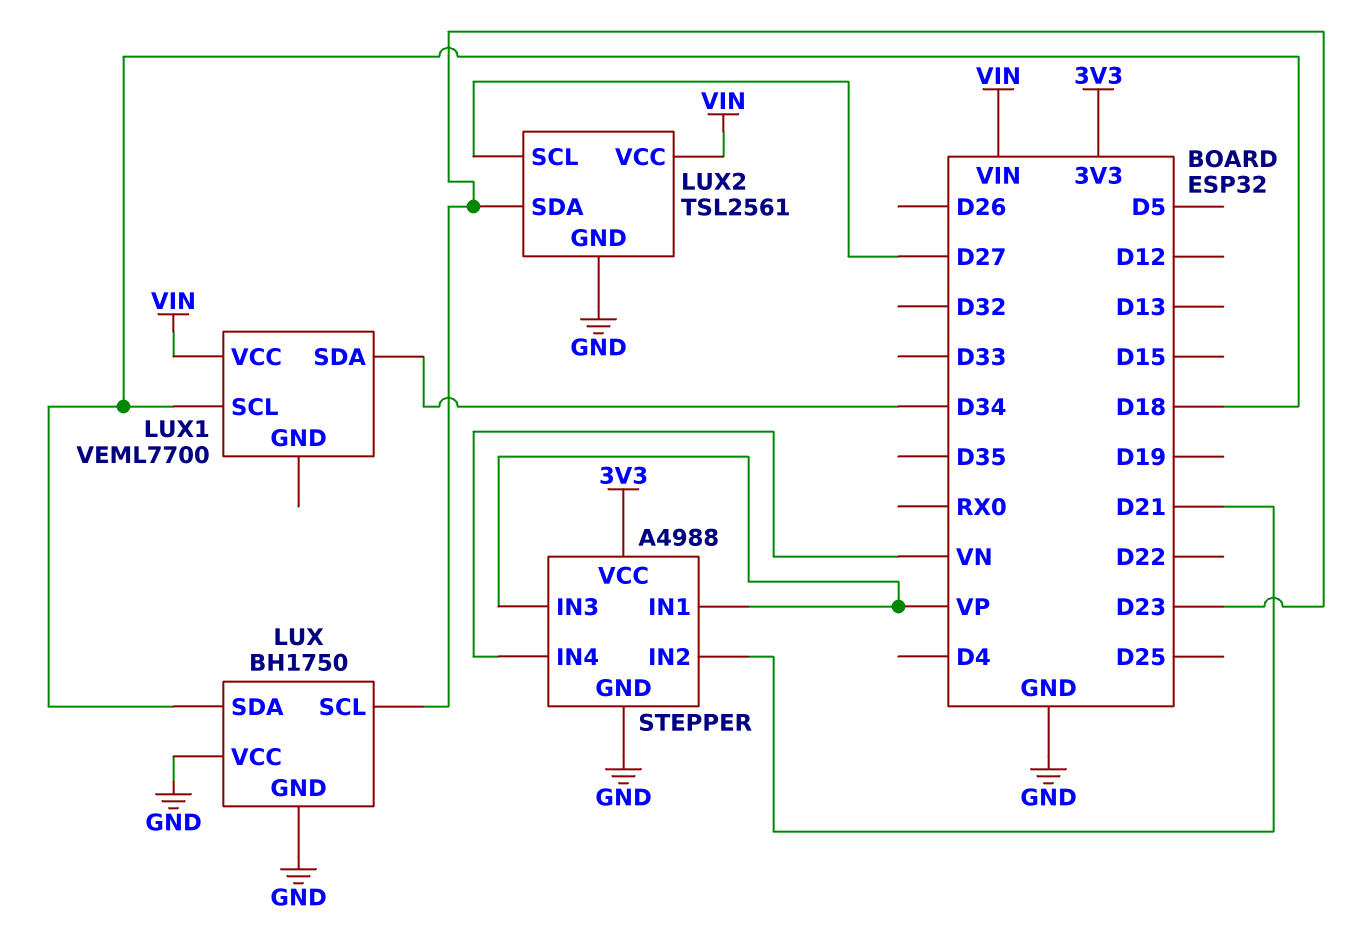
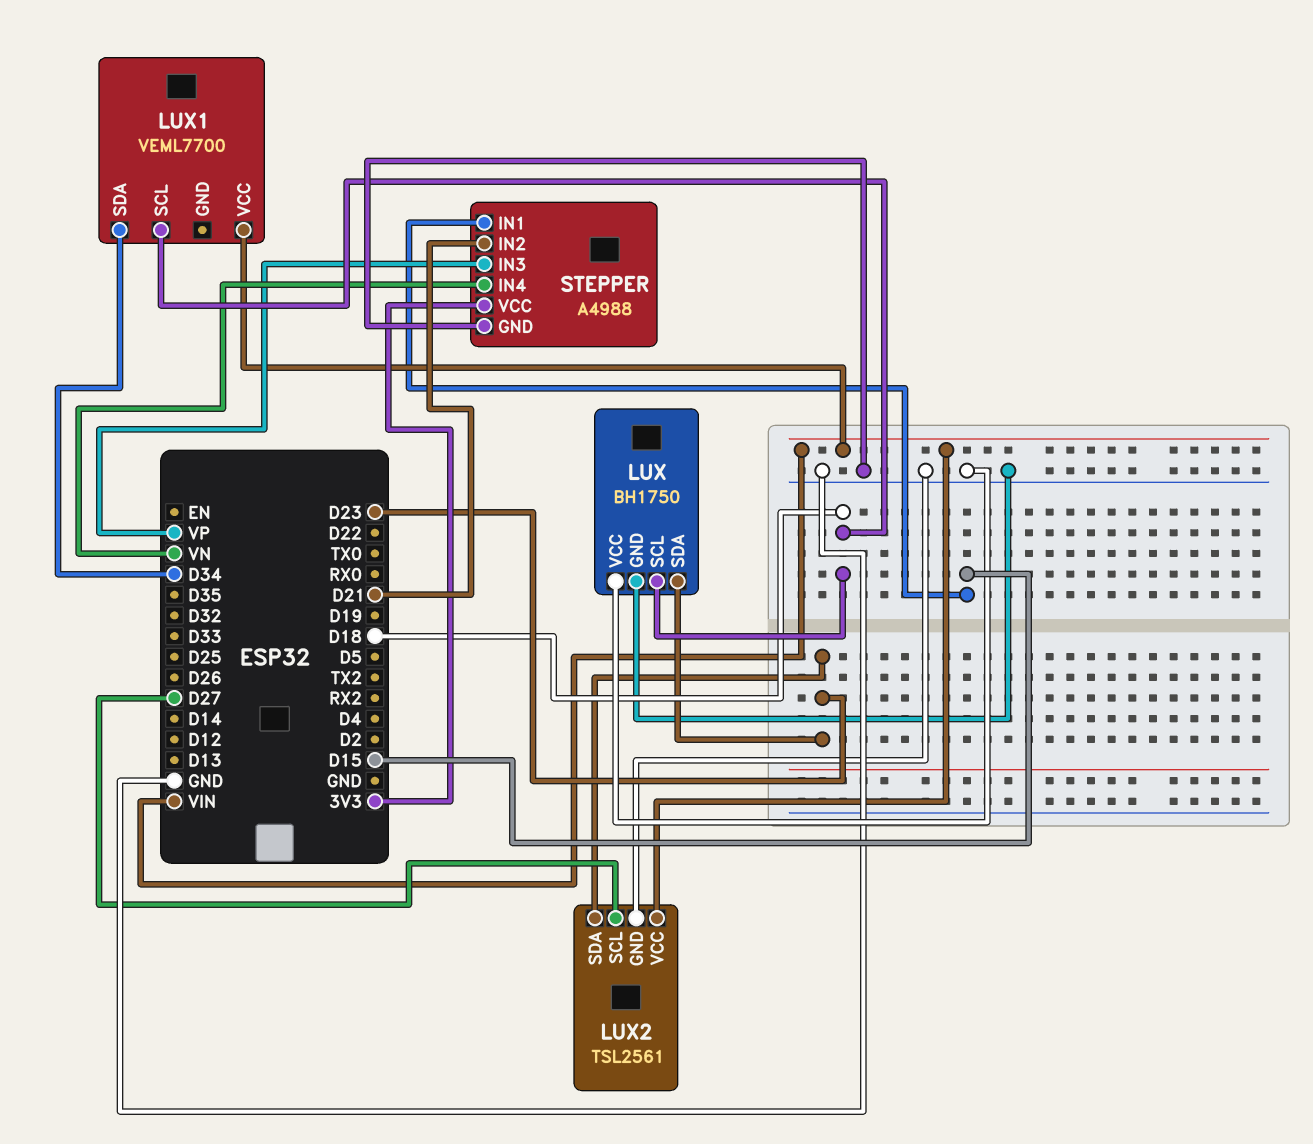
LUX pin SCL: D23 -> D18
LUX pin SDA: D18 -> D23
STEPPER pin IN1: VP -> D15

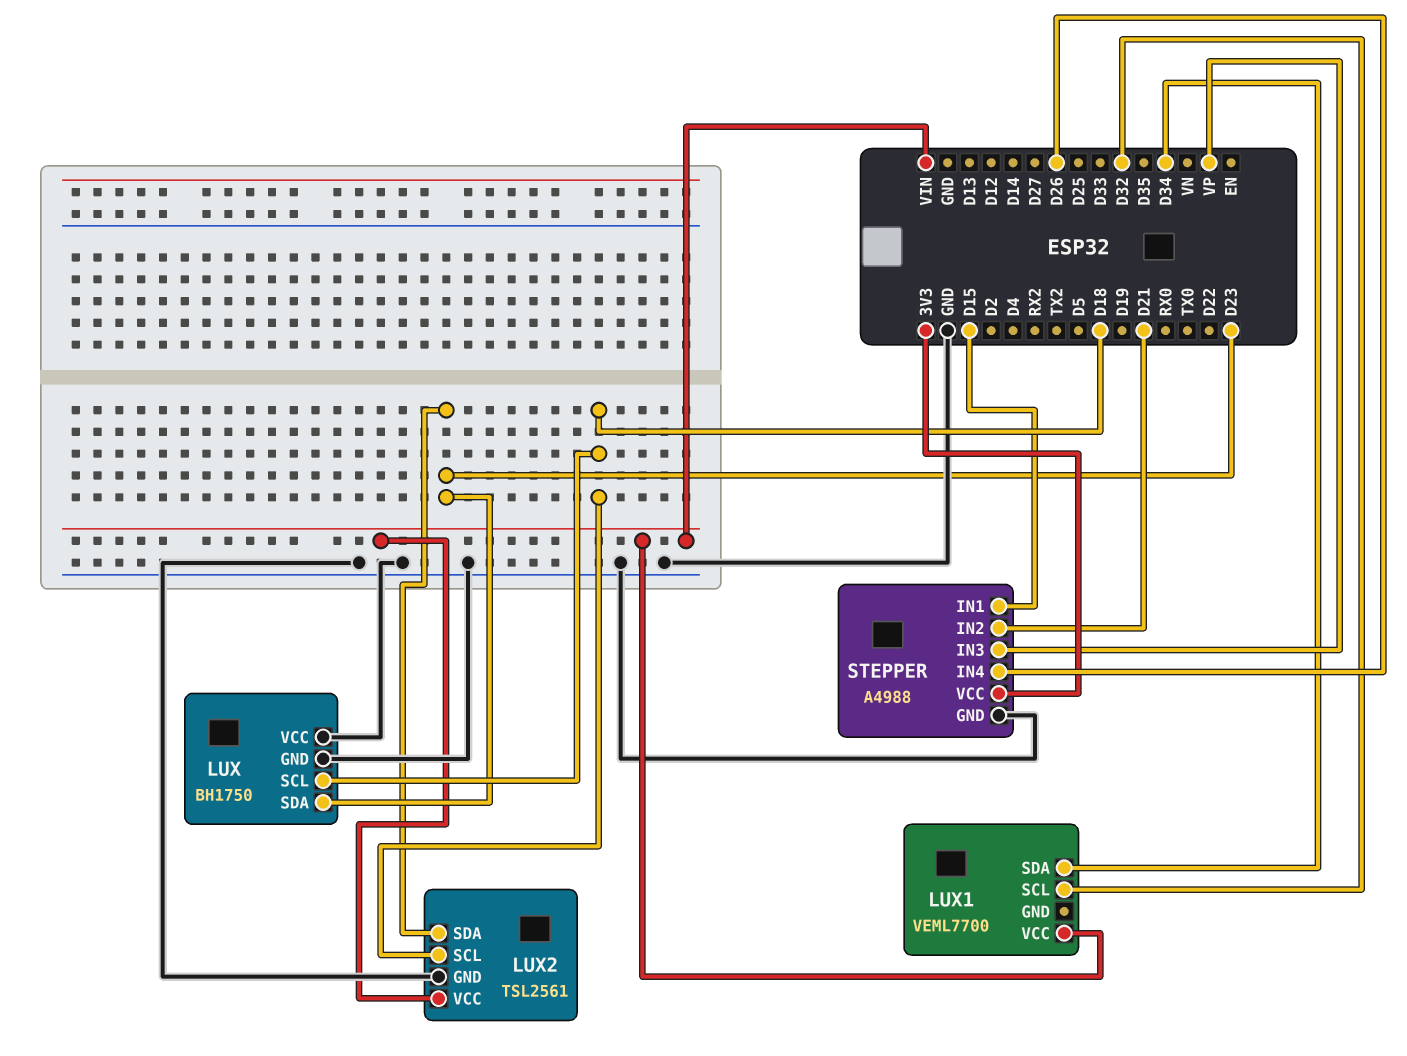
LUX1 pin SCL: D18 -> D32
LUX2 pin SCL: D27 -> D18
STEPPER pin IN4: VN -> D26

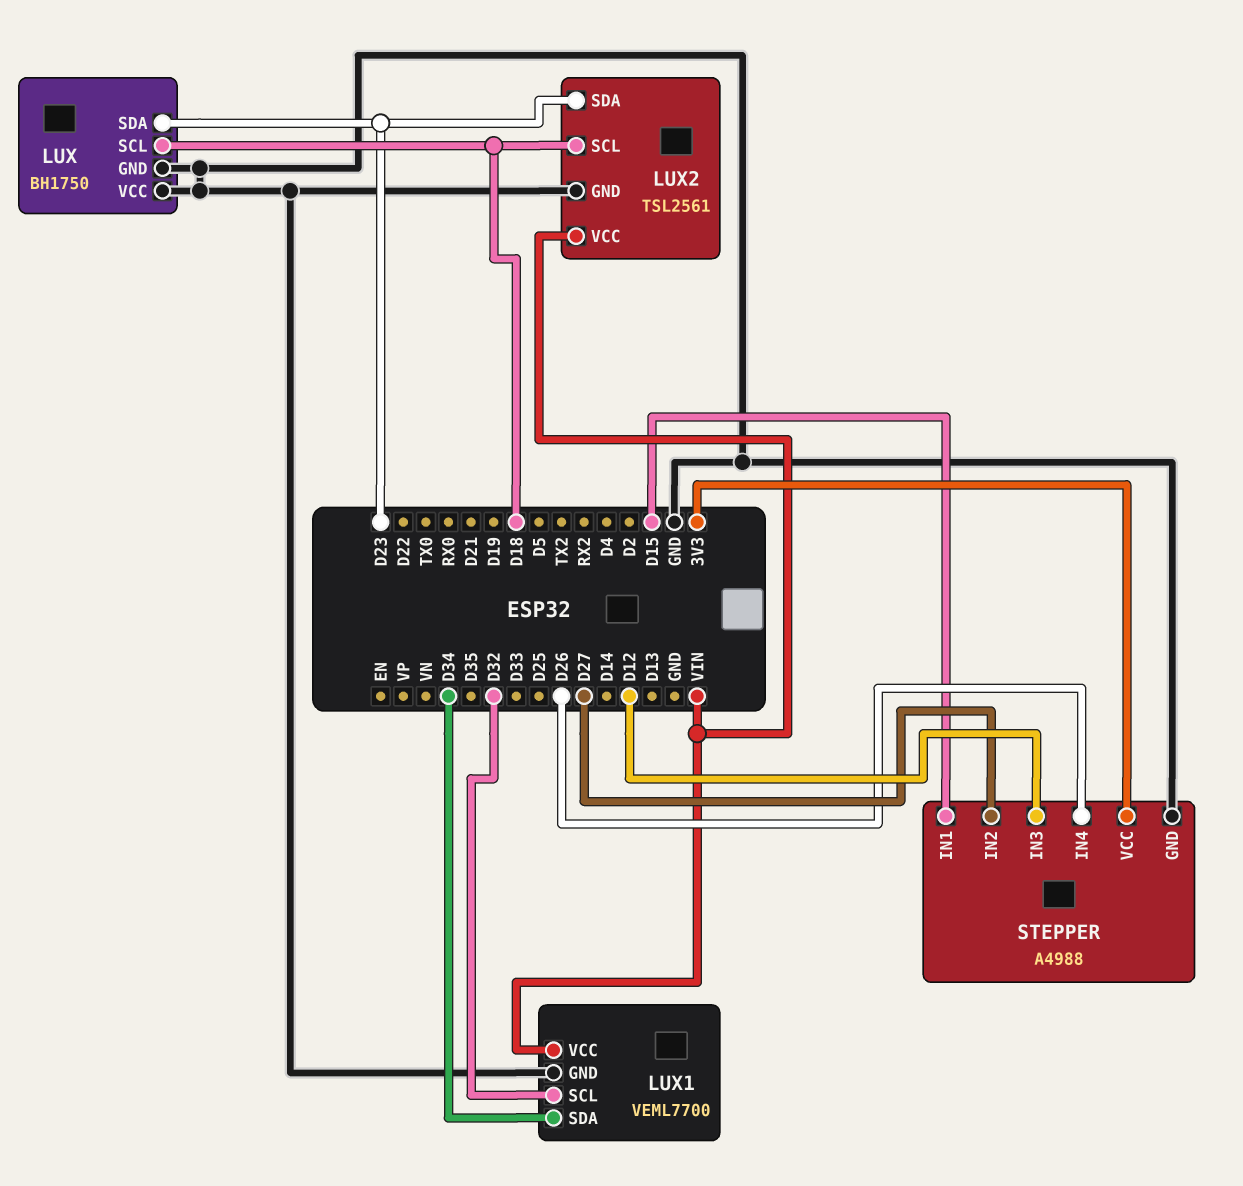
LUX1 pin GND: none -> GND
STEPPER pin IN2: D21 -> D27
STEPPER pin IN3: VP -> D12

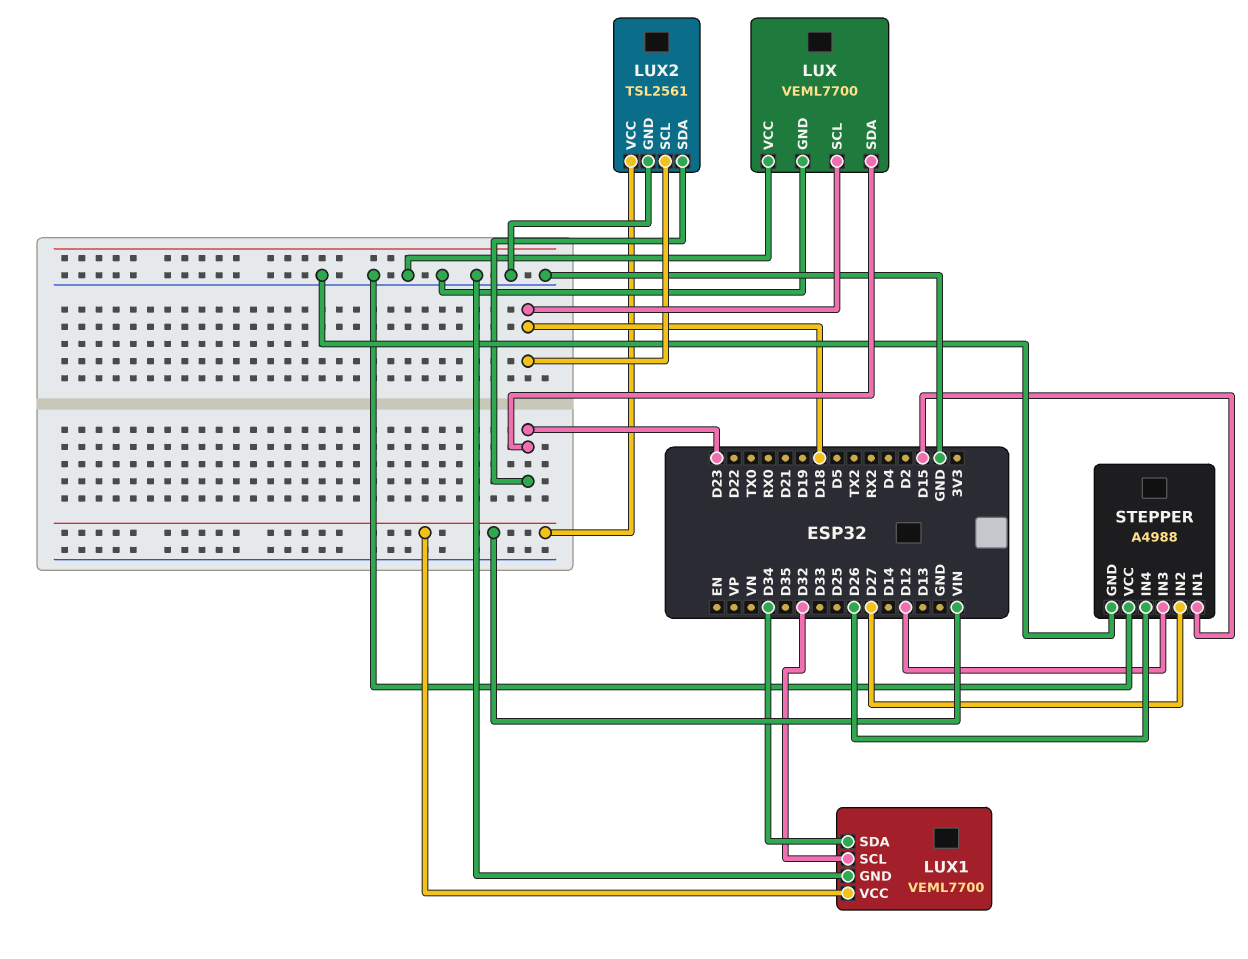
LUX: BH1750 -> VEML7700
STEPPER pin VCC: 3V3 -> GND

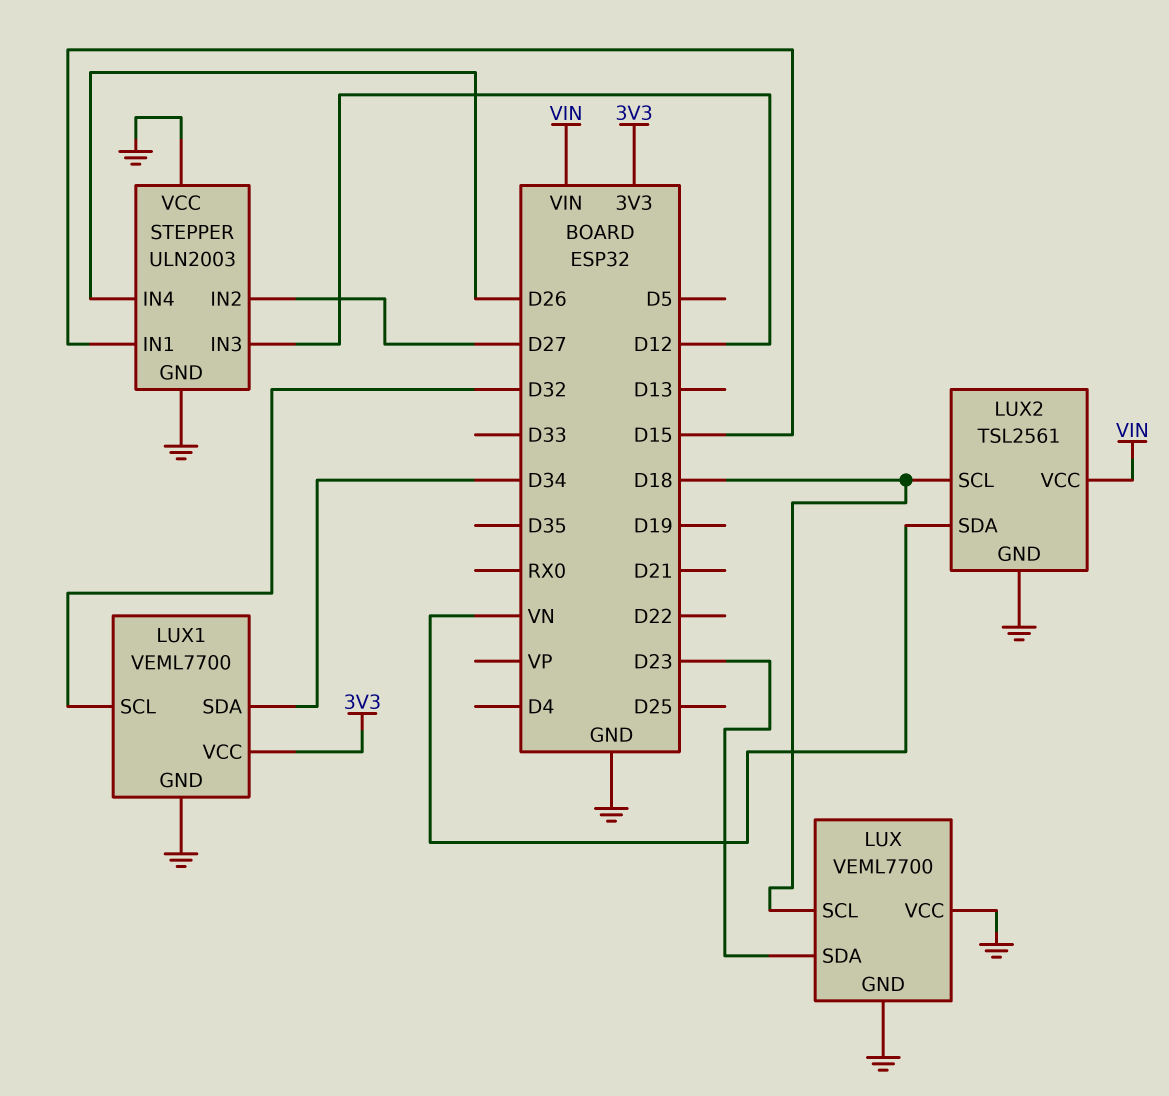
LUX1 pin VCC: VIN -> 3V3
LUX2 pin SDA: D23 -> VN
STEPPER: A4988 -> ULN2003

